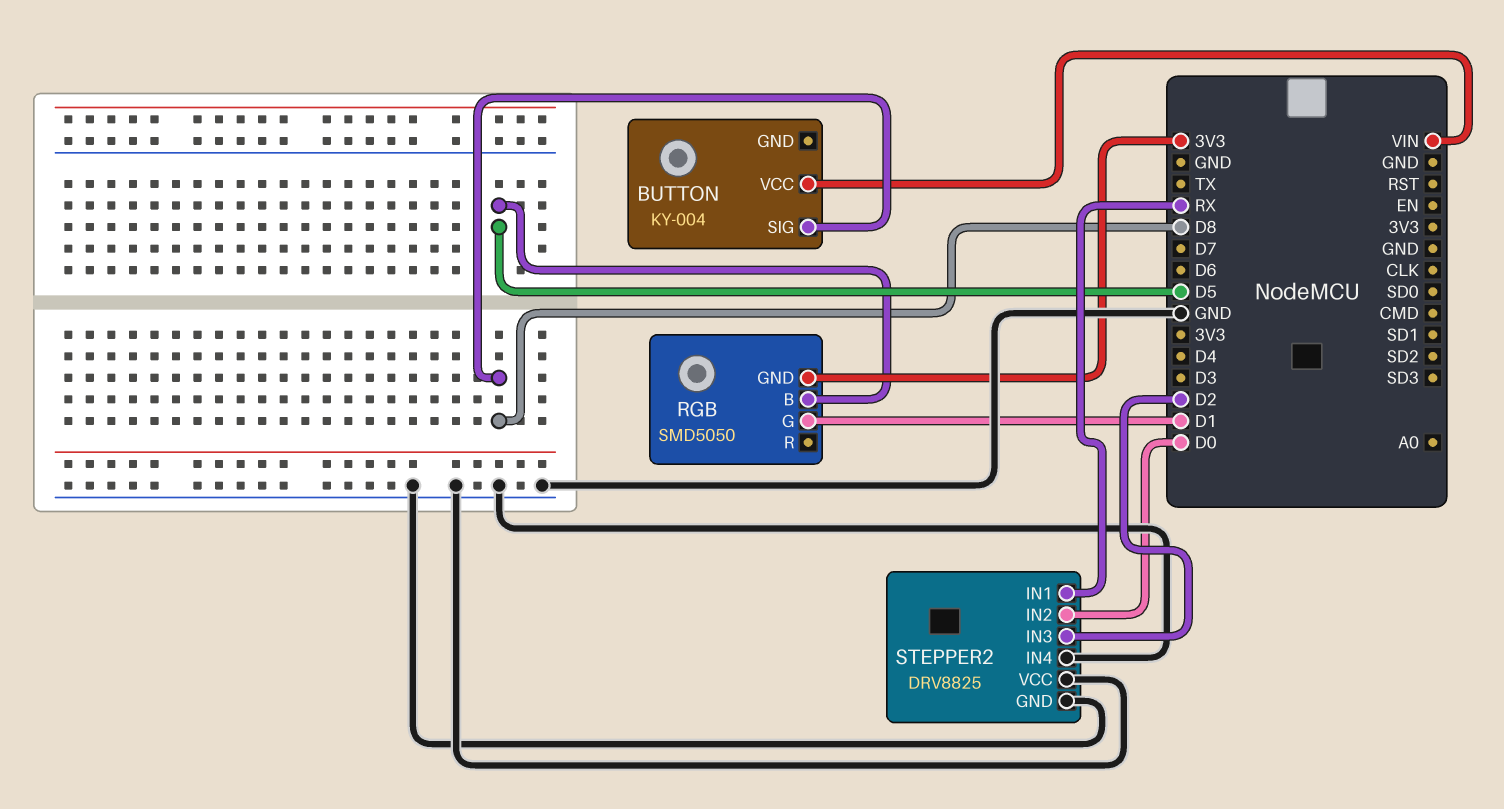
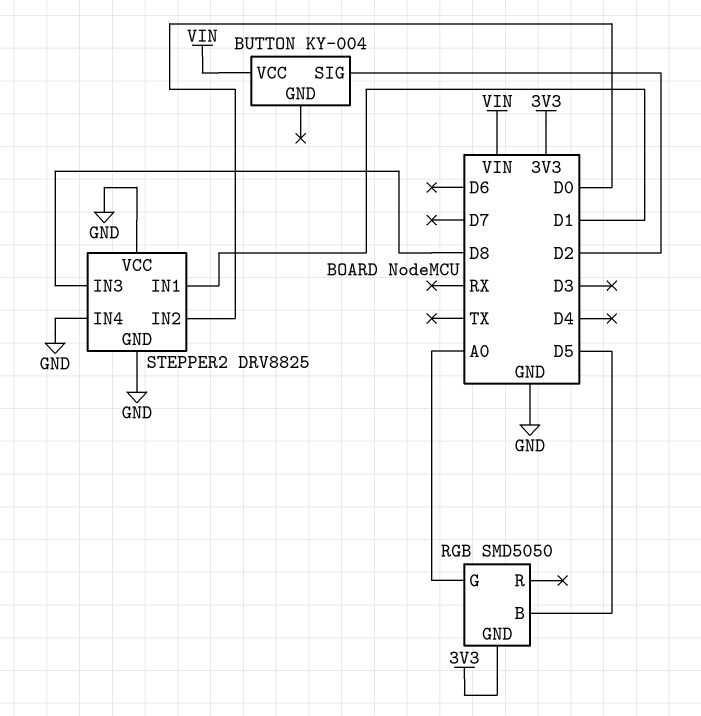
BUTTON pin SIG: D8 -> D2
RGB pin G: D1 -> A0
STEPPER2 pin IN1: RX -> D1
STEPPER2 pin IN3: D2 -> D8

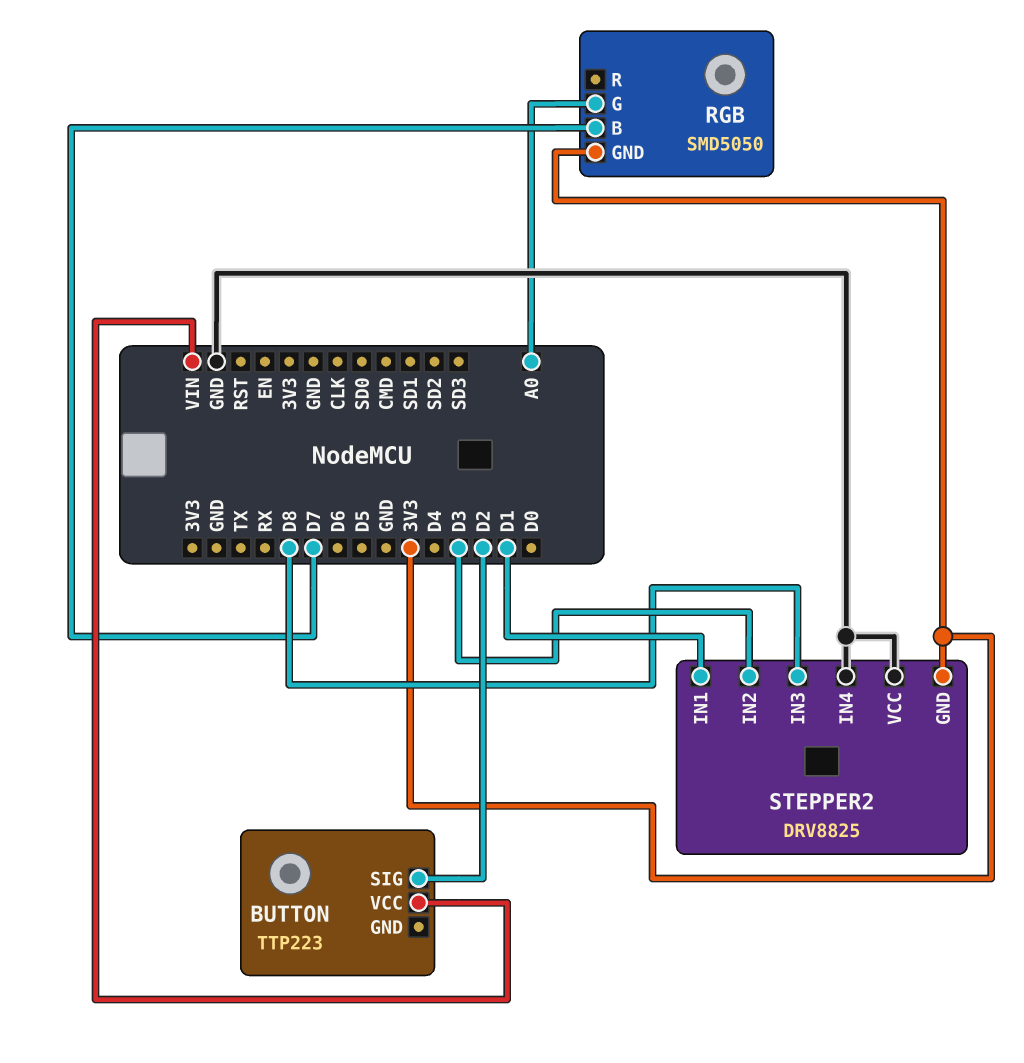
BUTTON: KY-004 -> TTP223
RGB pin B: D5 -> D7
STEPPER2 pin GND: GND -> 3V3
STEPPER2 pin IN2: D0 -> D3

